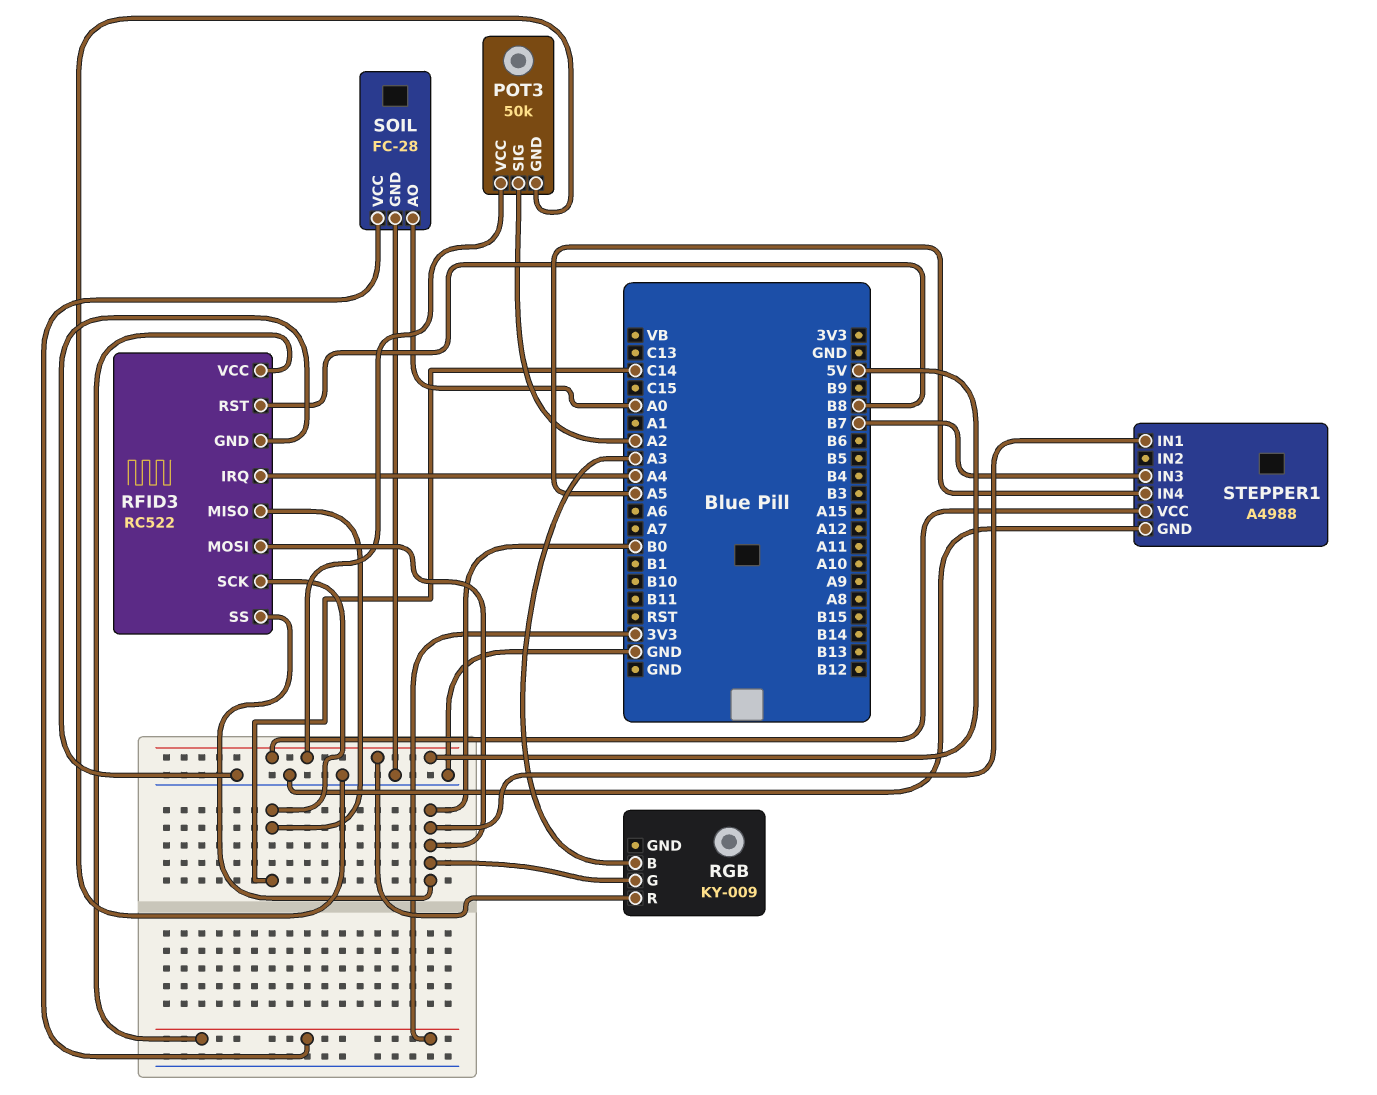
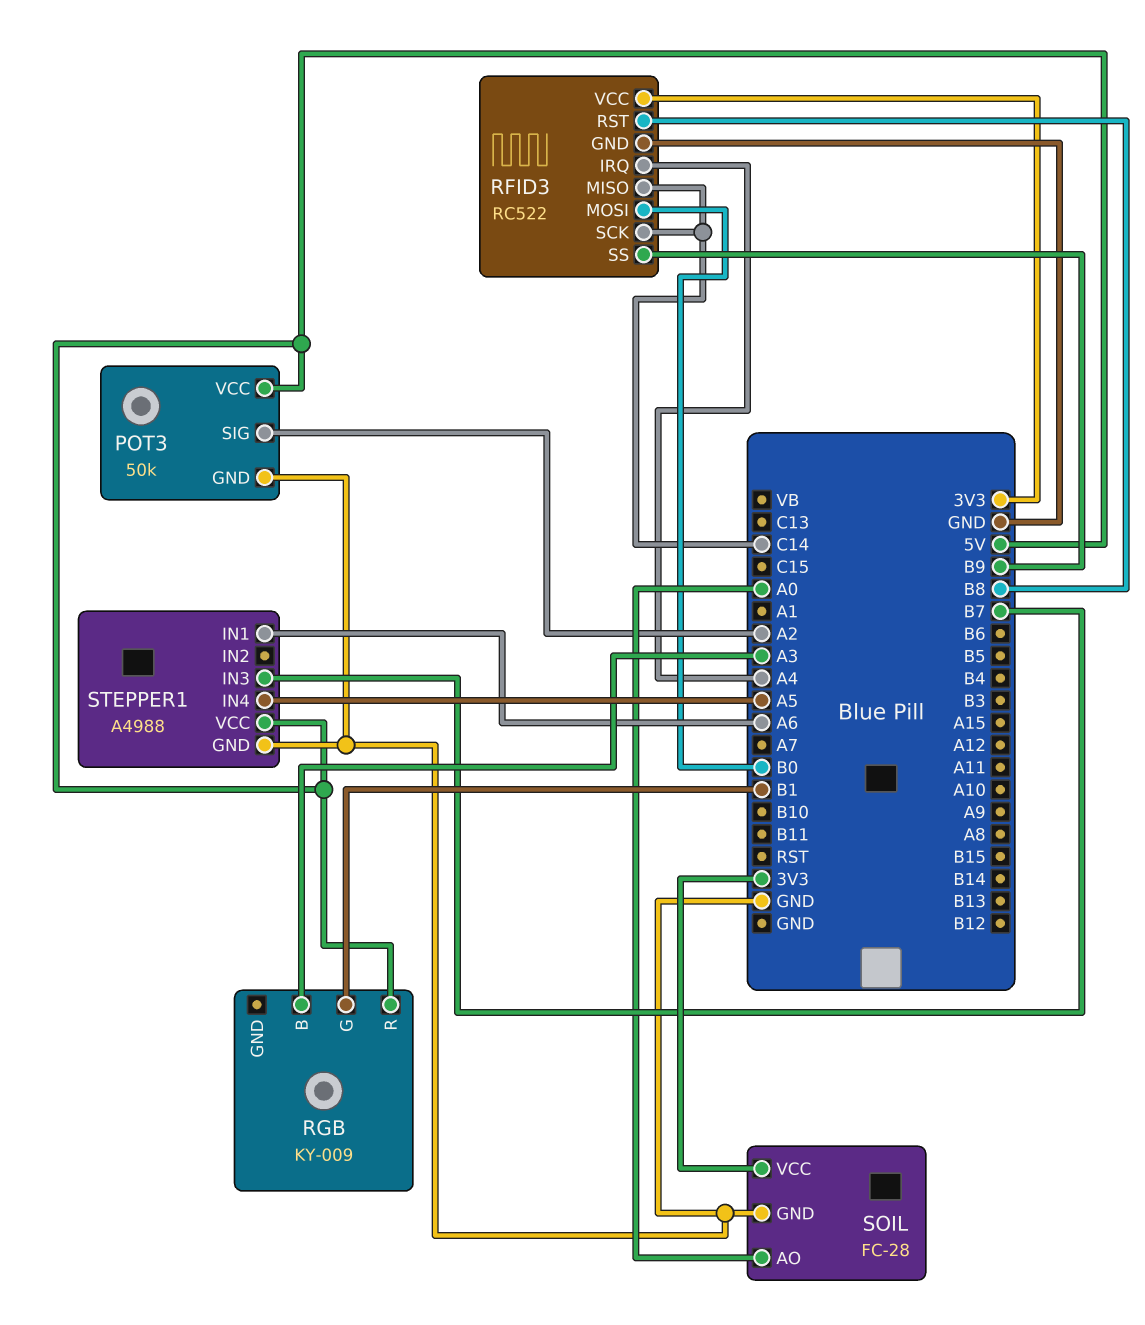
RFID3 pin SS: B0 -> B9
RGB pin G: B0 -> B1
STEPPER1 pin IN1: B0 -> A6

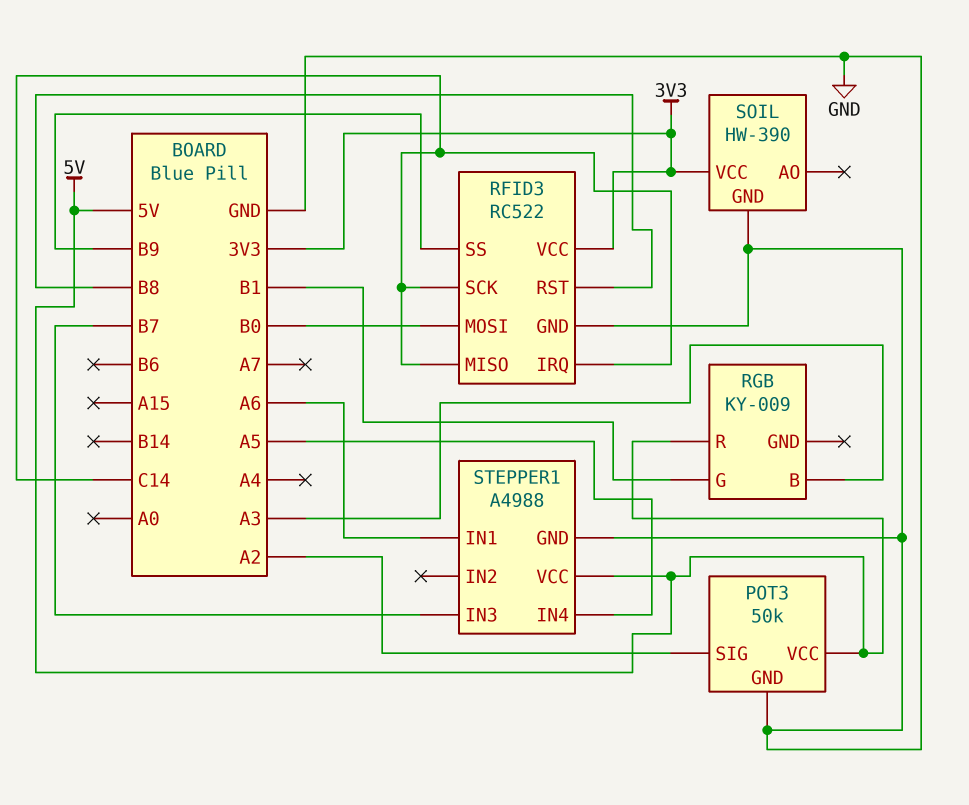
RFID3 pin IRQ: A4 -> C14
SOIL: FC-28 -> HW-390
SOIL pin AO: A0 -> none

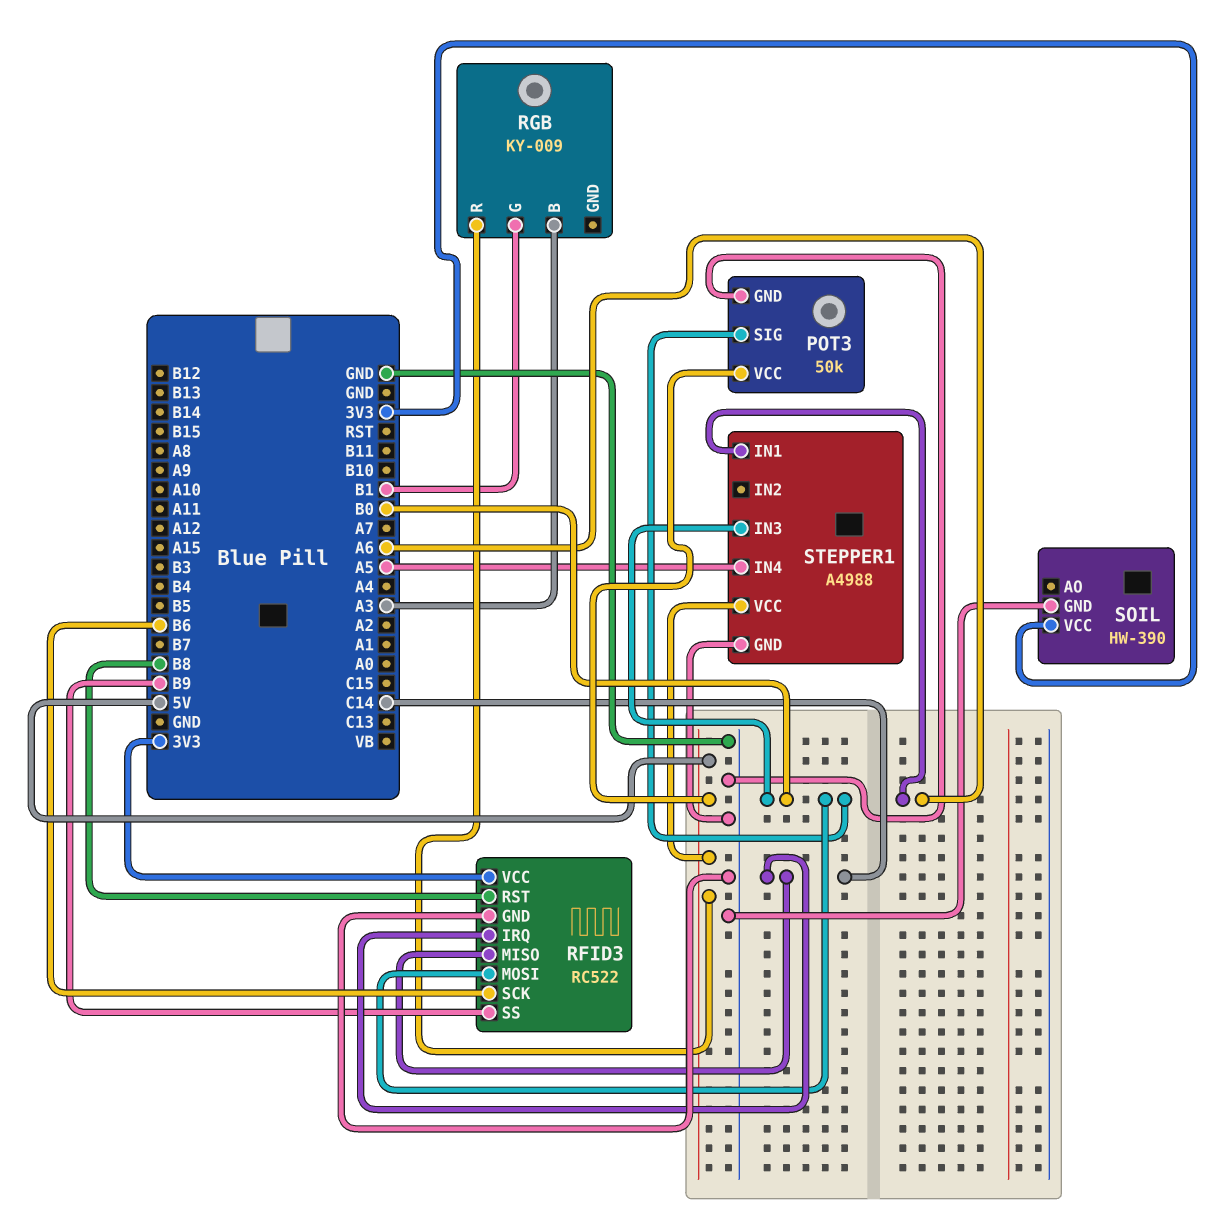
POT3 pin SIG: A2 -> B0
RFID3 pin SCK: C14 -> B6
STEPPER1 pin IN3: B7 -> B0

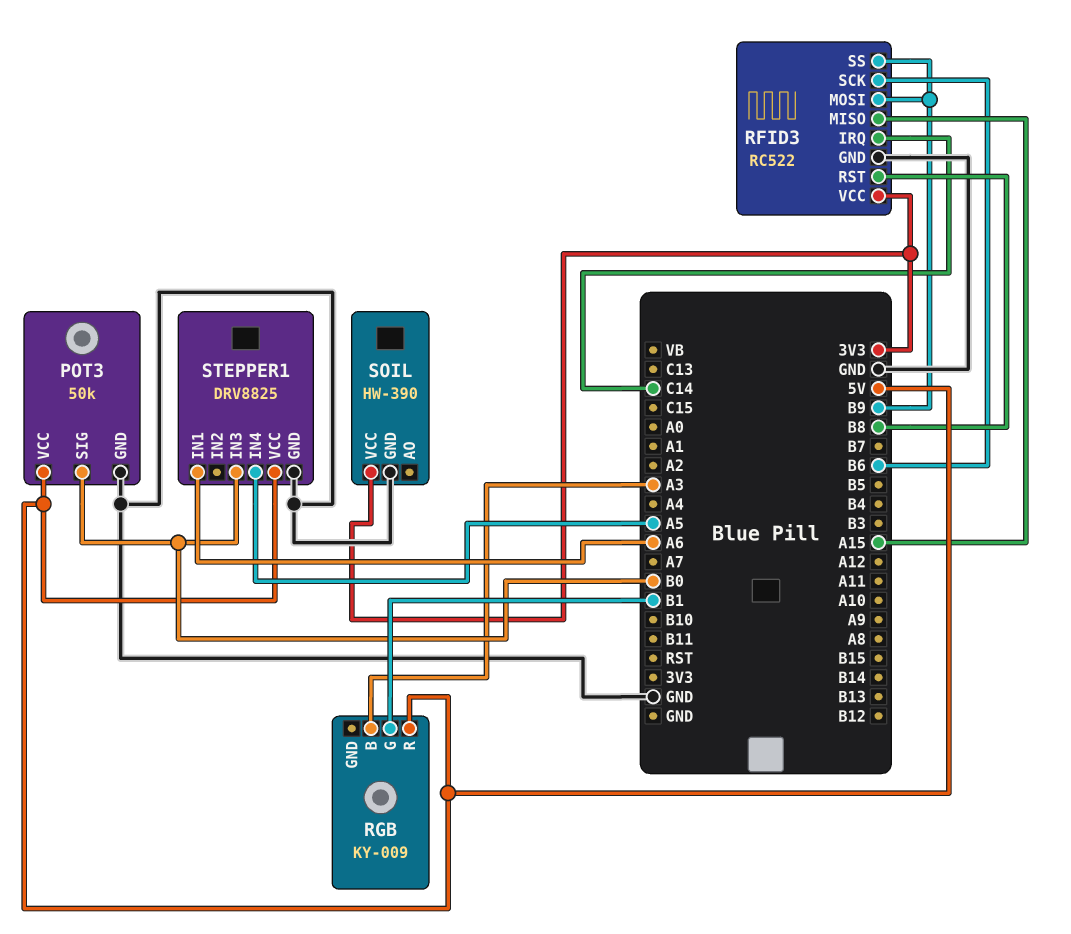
RFID3 pin MISO: C14 -> A15
RFID3 pin MOSI: B0 -> B9
STEPPER1: A4988 -> DRV8825

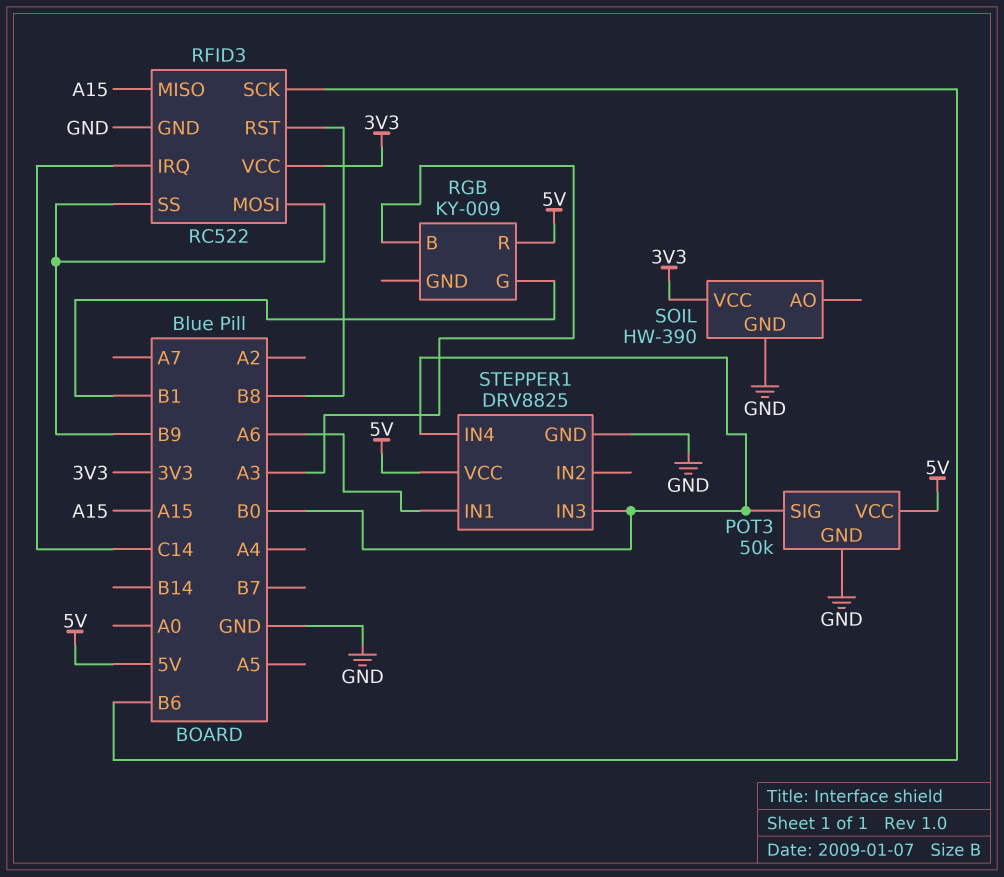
STEPPER1 pin IN4: A5 -> B0

